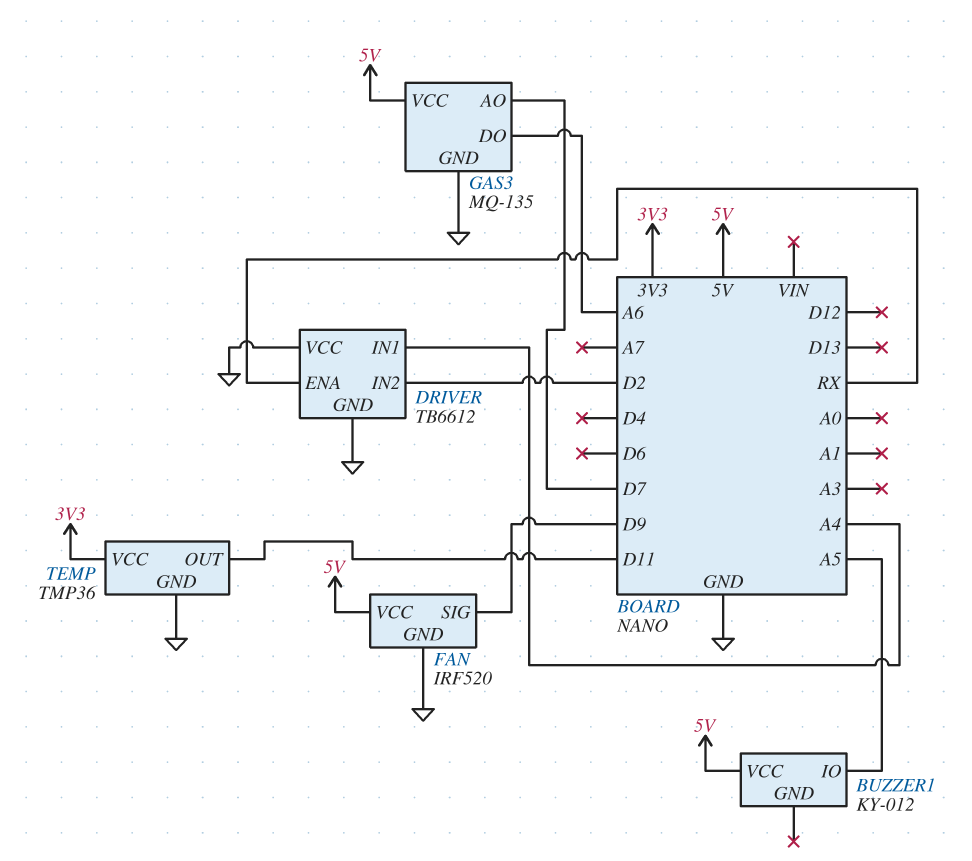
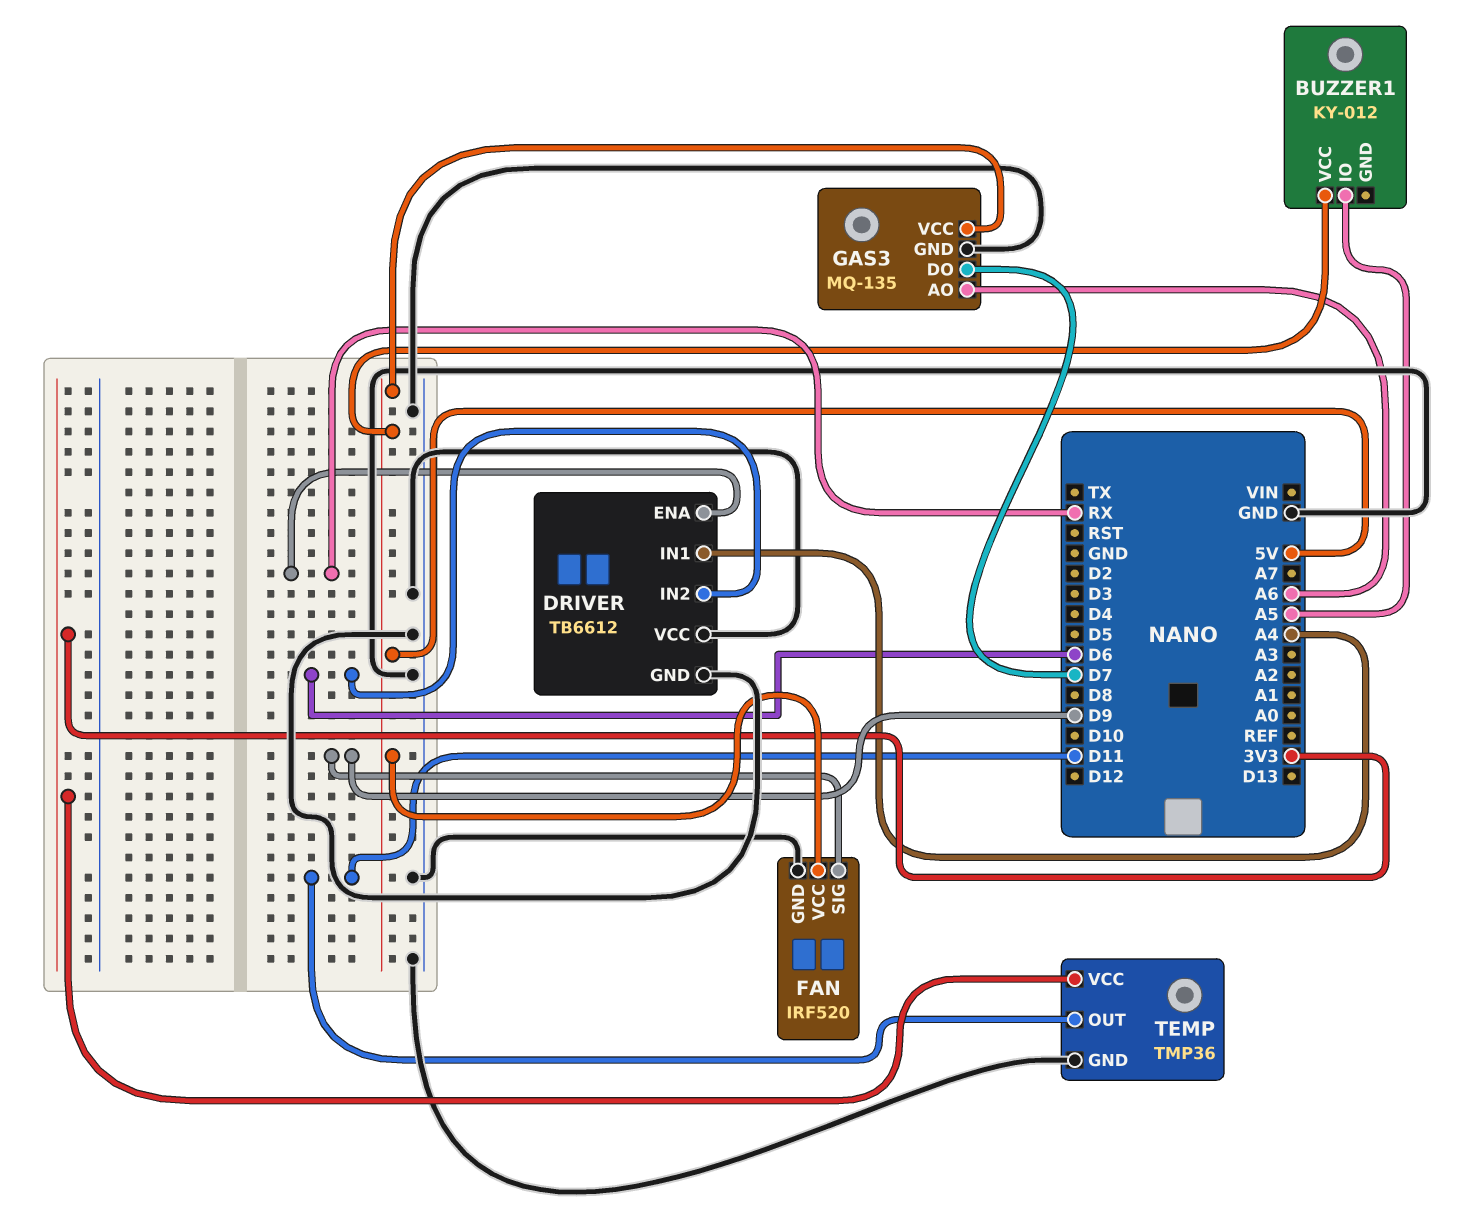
DRIVER pin IN2: D2 -> D6
GAS3 pin AO: D7 -> A6
GAS3 pin DO: A6 -> D7

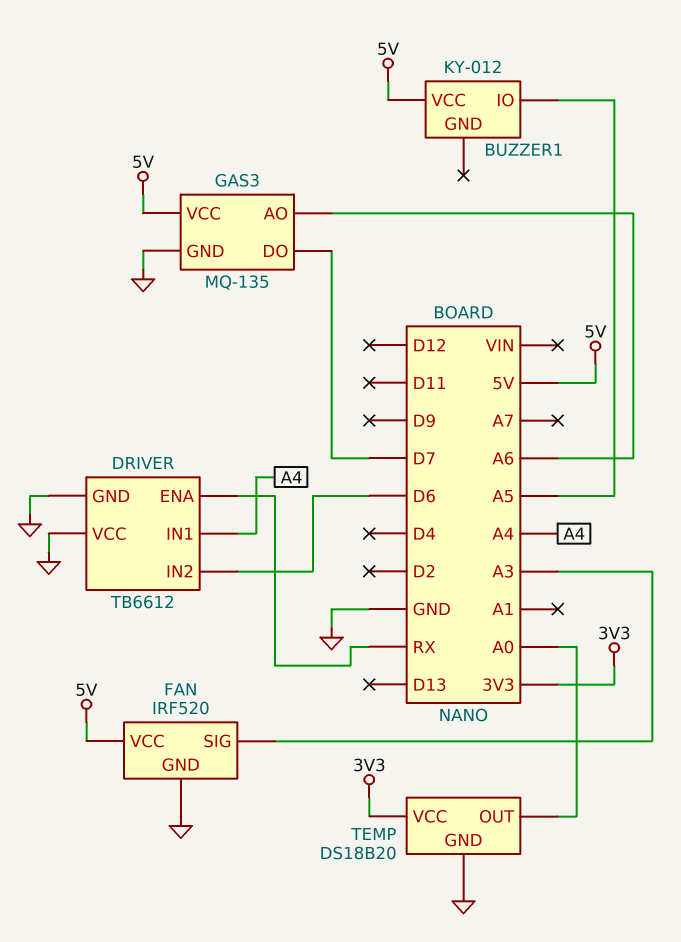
FAN pin SIG: D9 -> A3
TEMP: TMP36 -> DS18B20
TEMP pin OUT: D11 -> A0

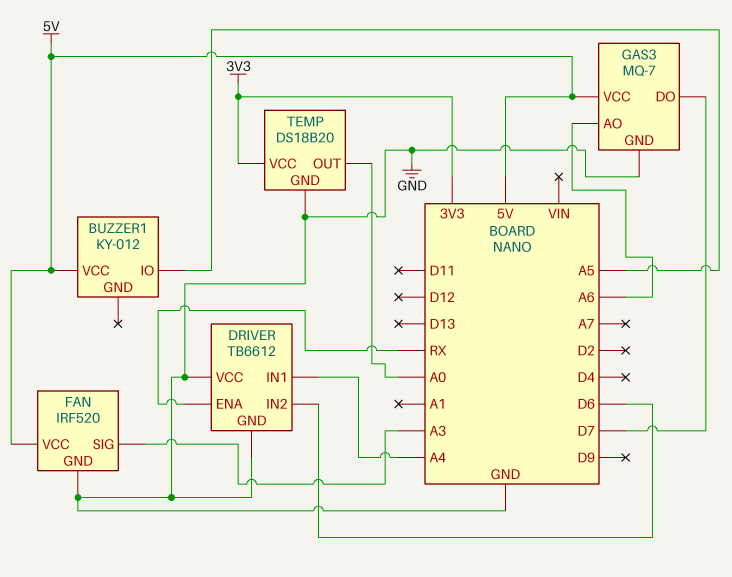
GAS3: MQ-135 -> MQ-7

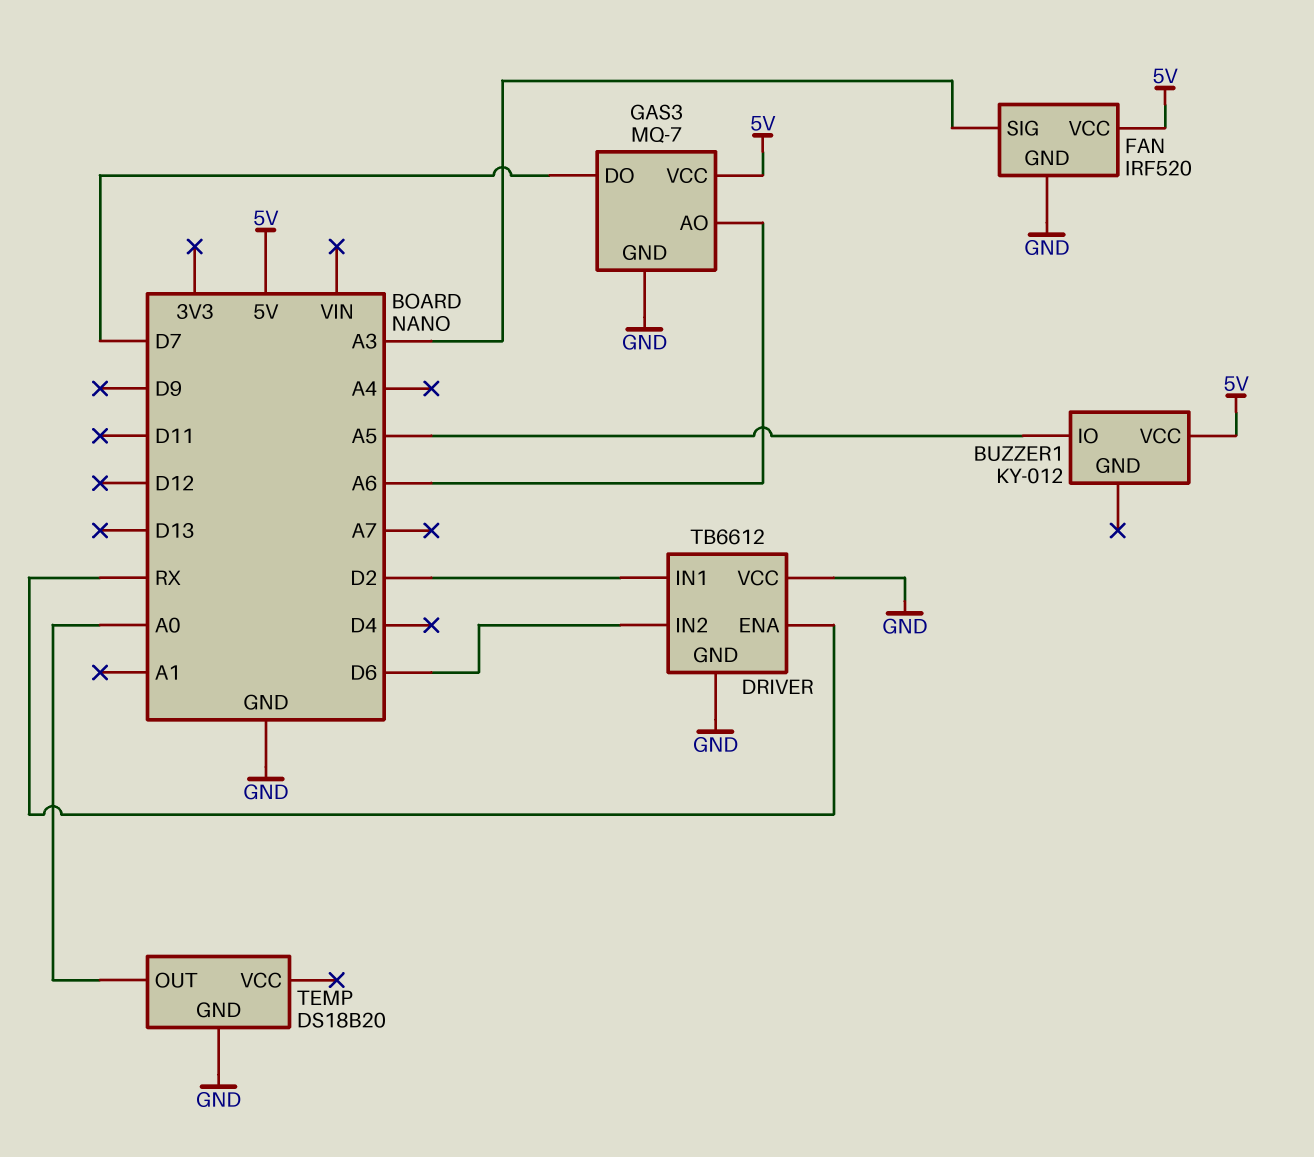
DRIVER pin IN1: A4 -> D2
TEMP pin VCC: 3V3 -> none

